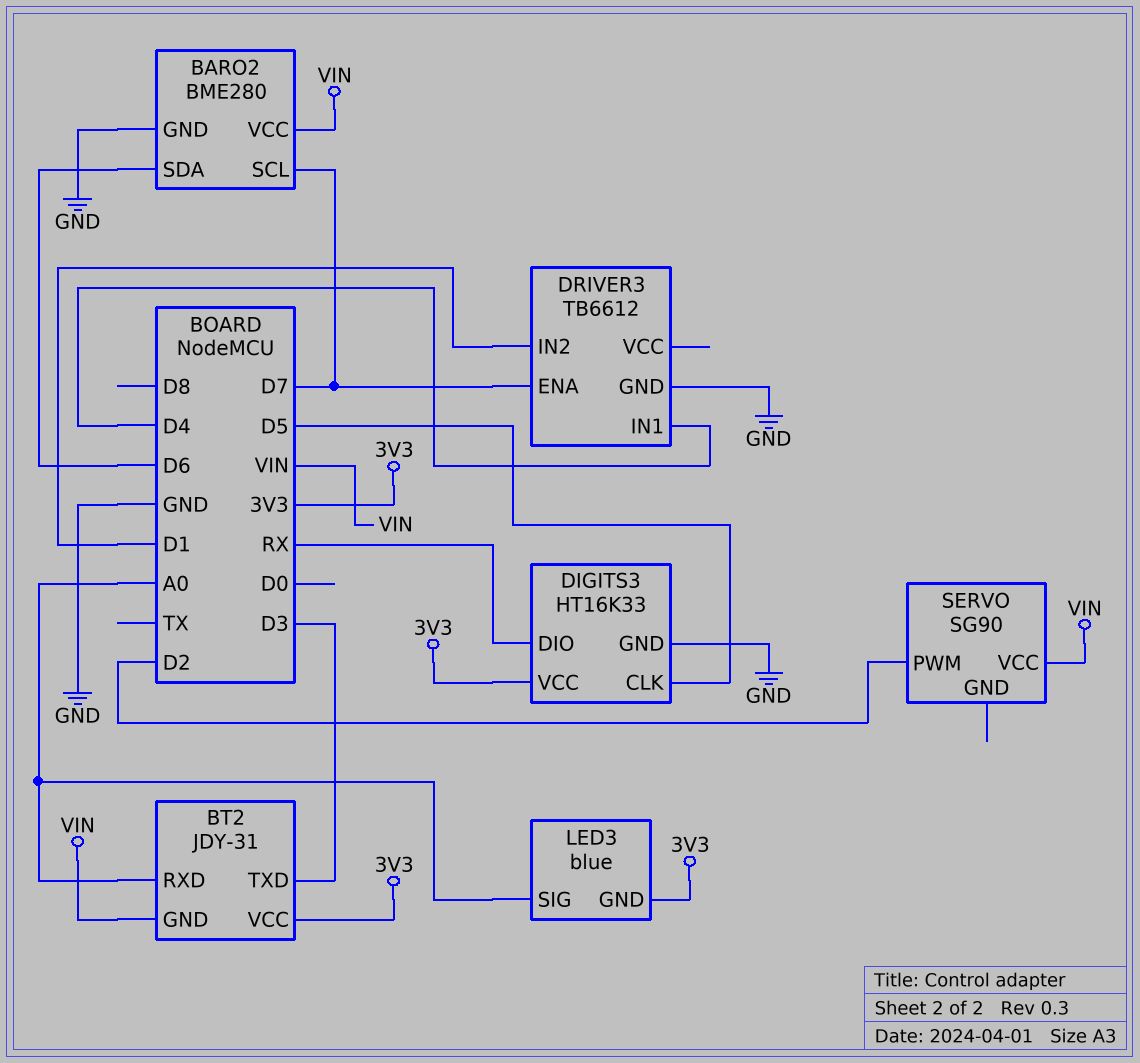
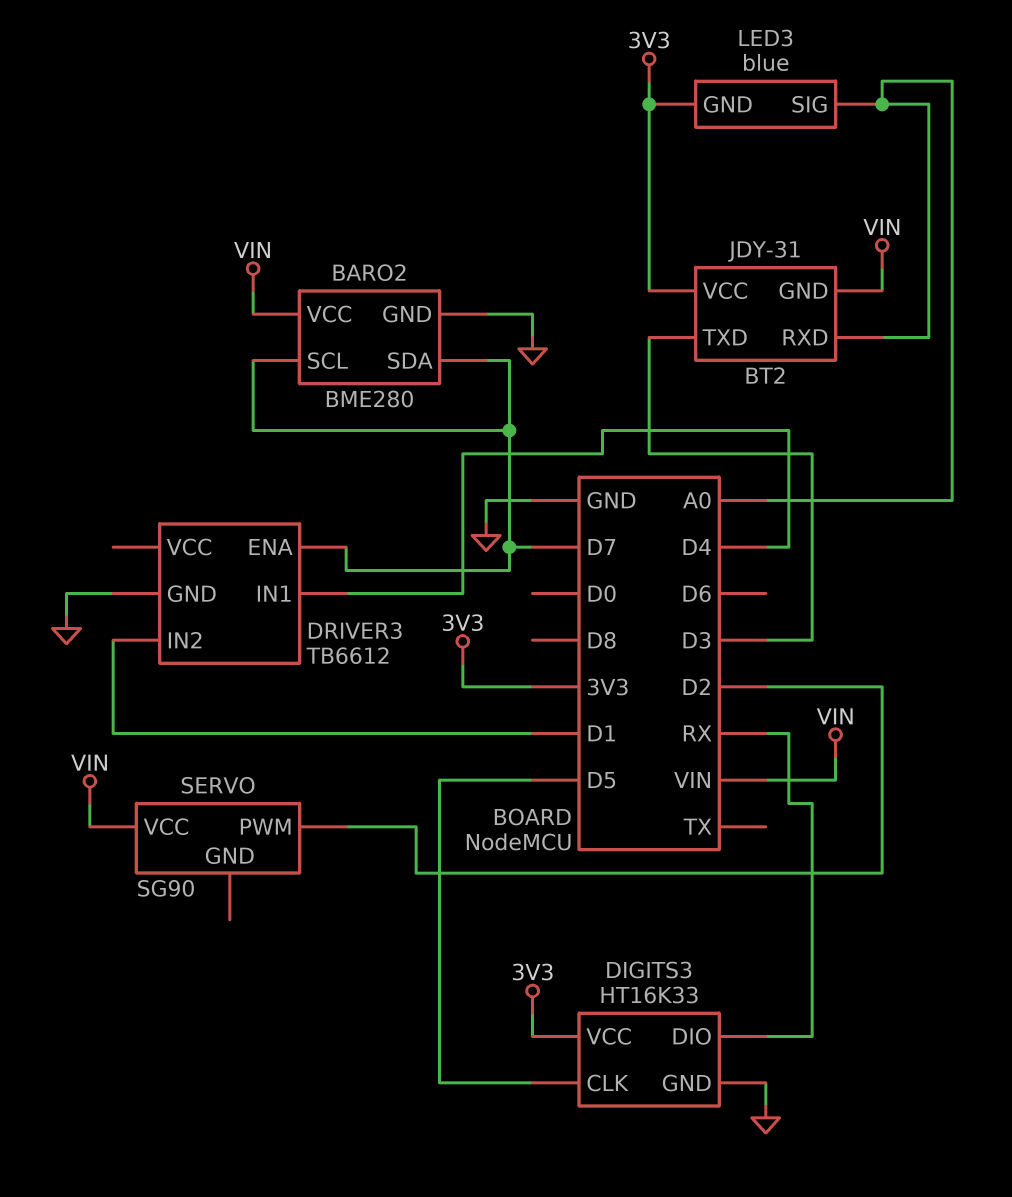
BARO2 pin SDA: D6 -> D7

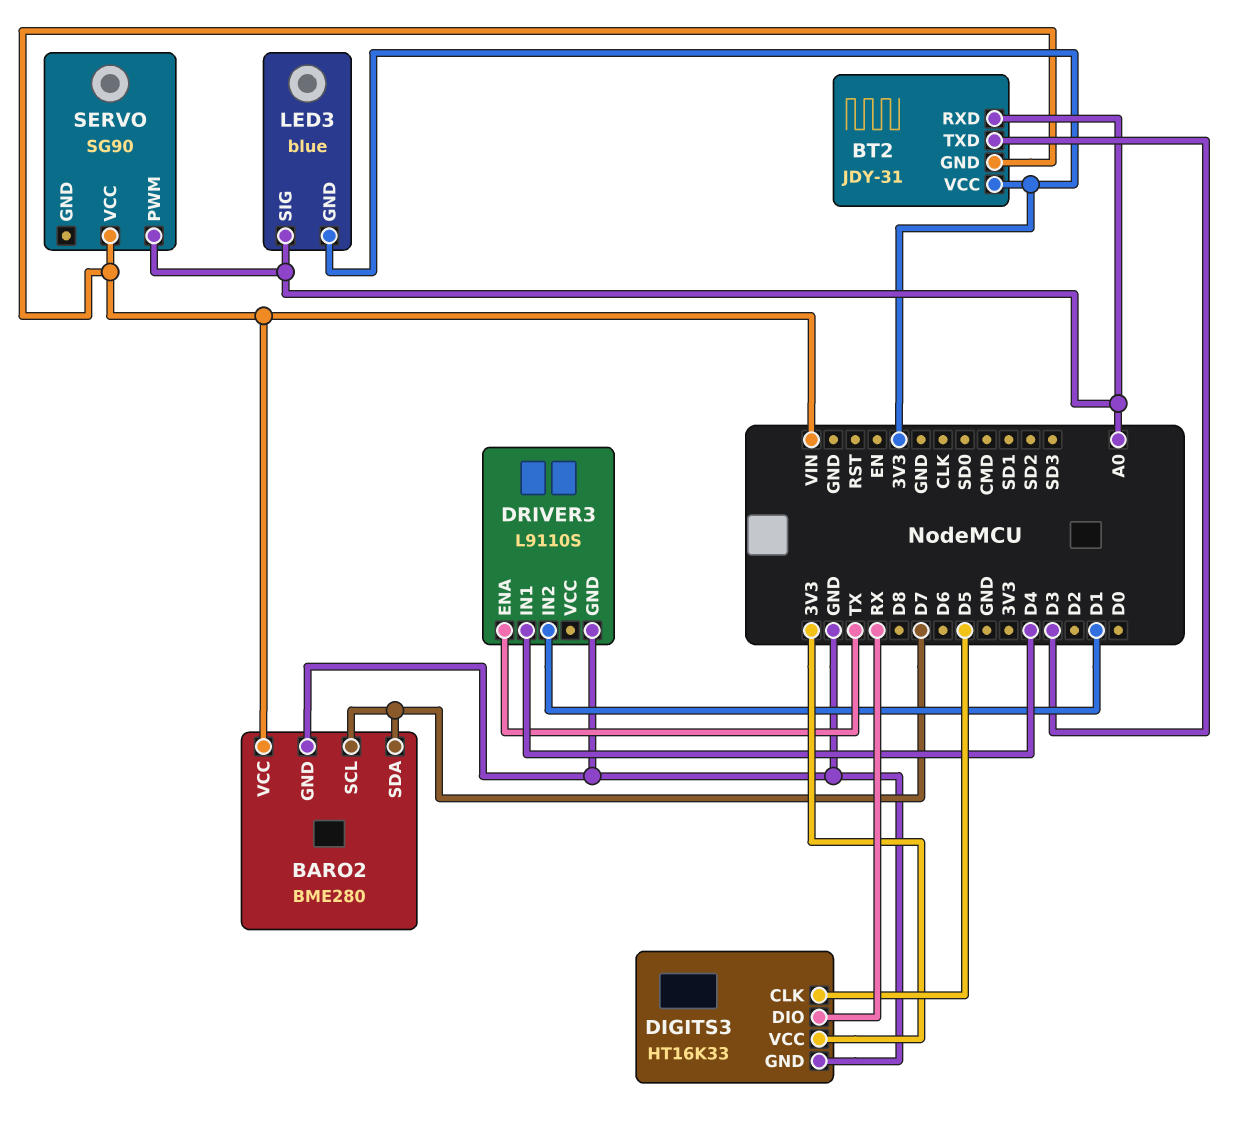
DRIVER3: TB6612 -> L9110S
DRIVER3 pin ENA: D7 -> TX
SERVO pin PWM: D2 -> A0

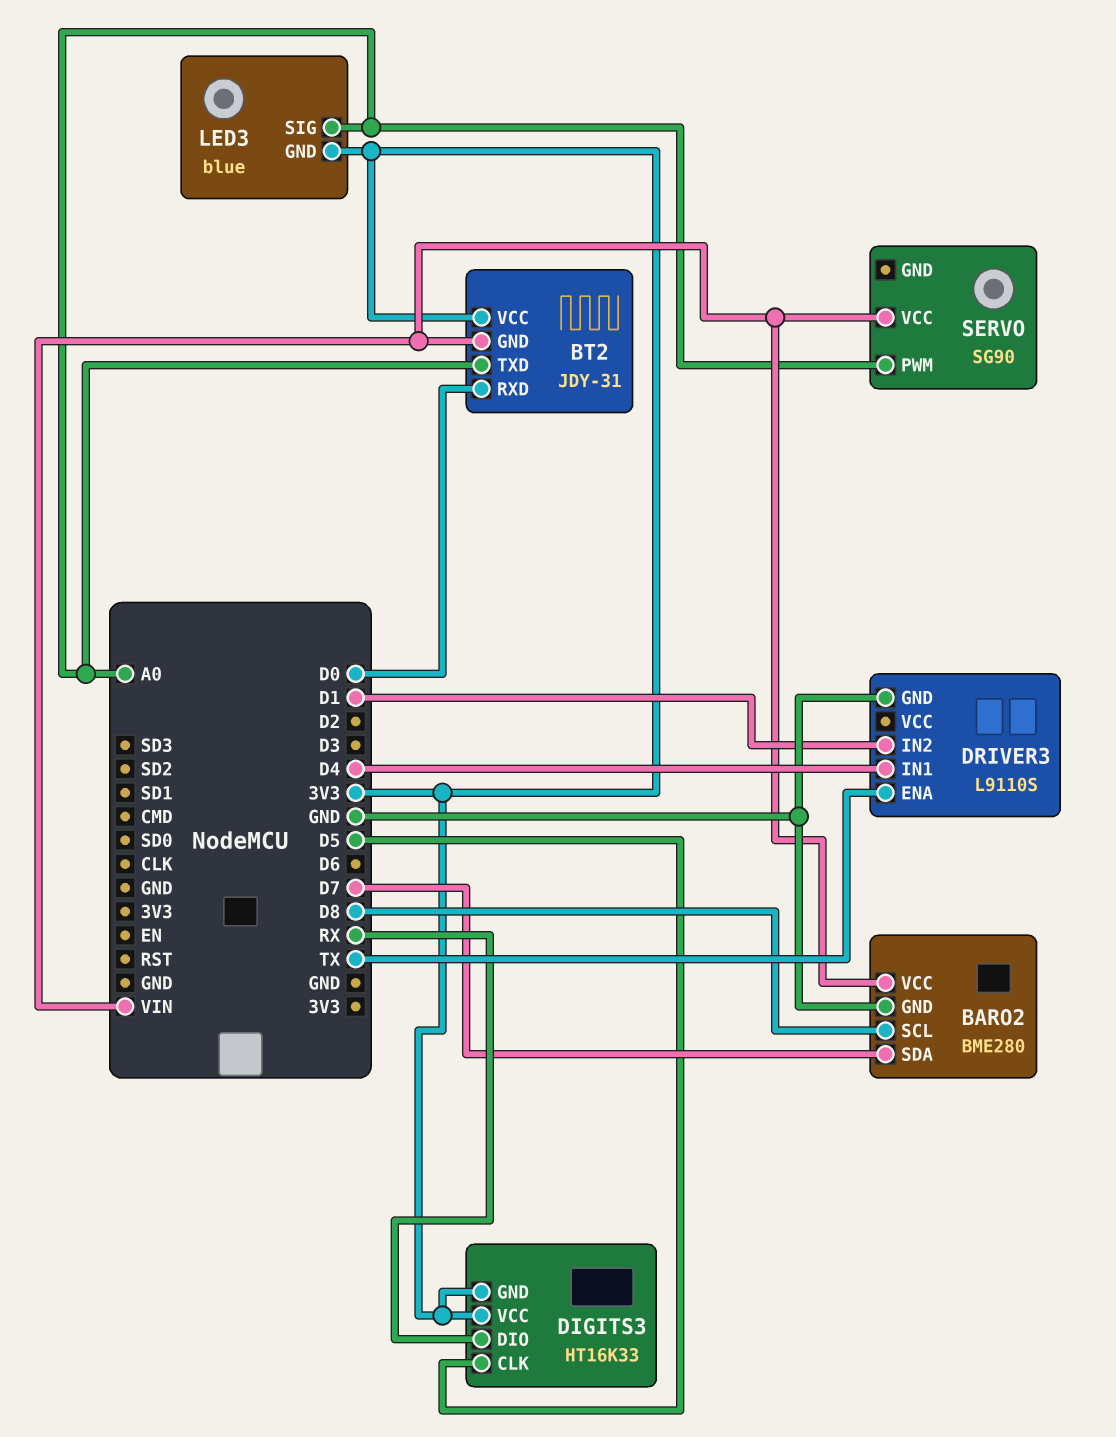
BARO2 pin SCL: D7 -> D8
BT2 pin RXD: A0 -> D0
BT2 pin TXD: D3 -> A0
DIGITS3 pin GND: GND -> 3V3

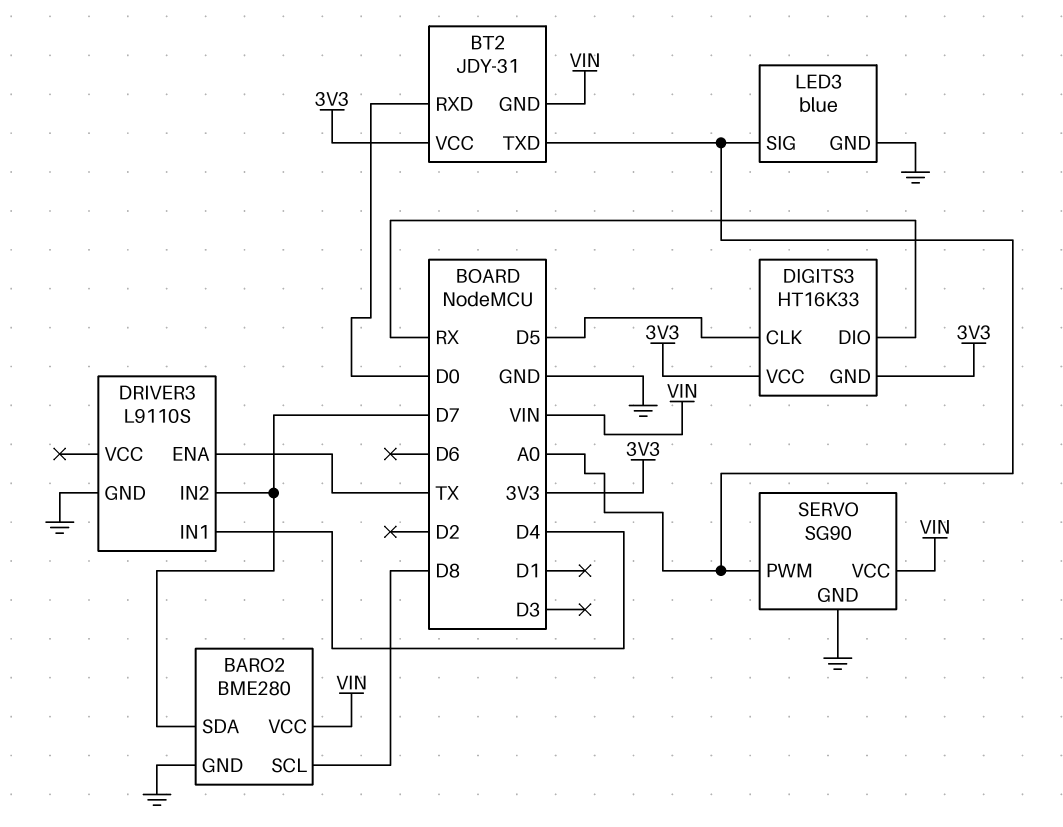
DRIVER3 pin IN2: D1 -> D7
LED3 pin GND: 3V3 -> GND
SERVO pin GND: none -> GND

